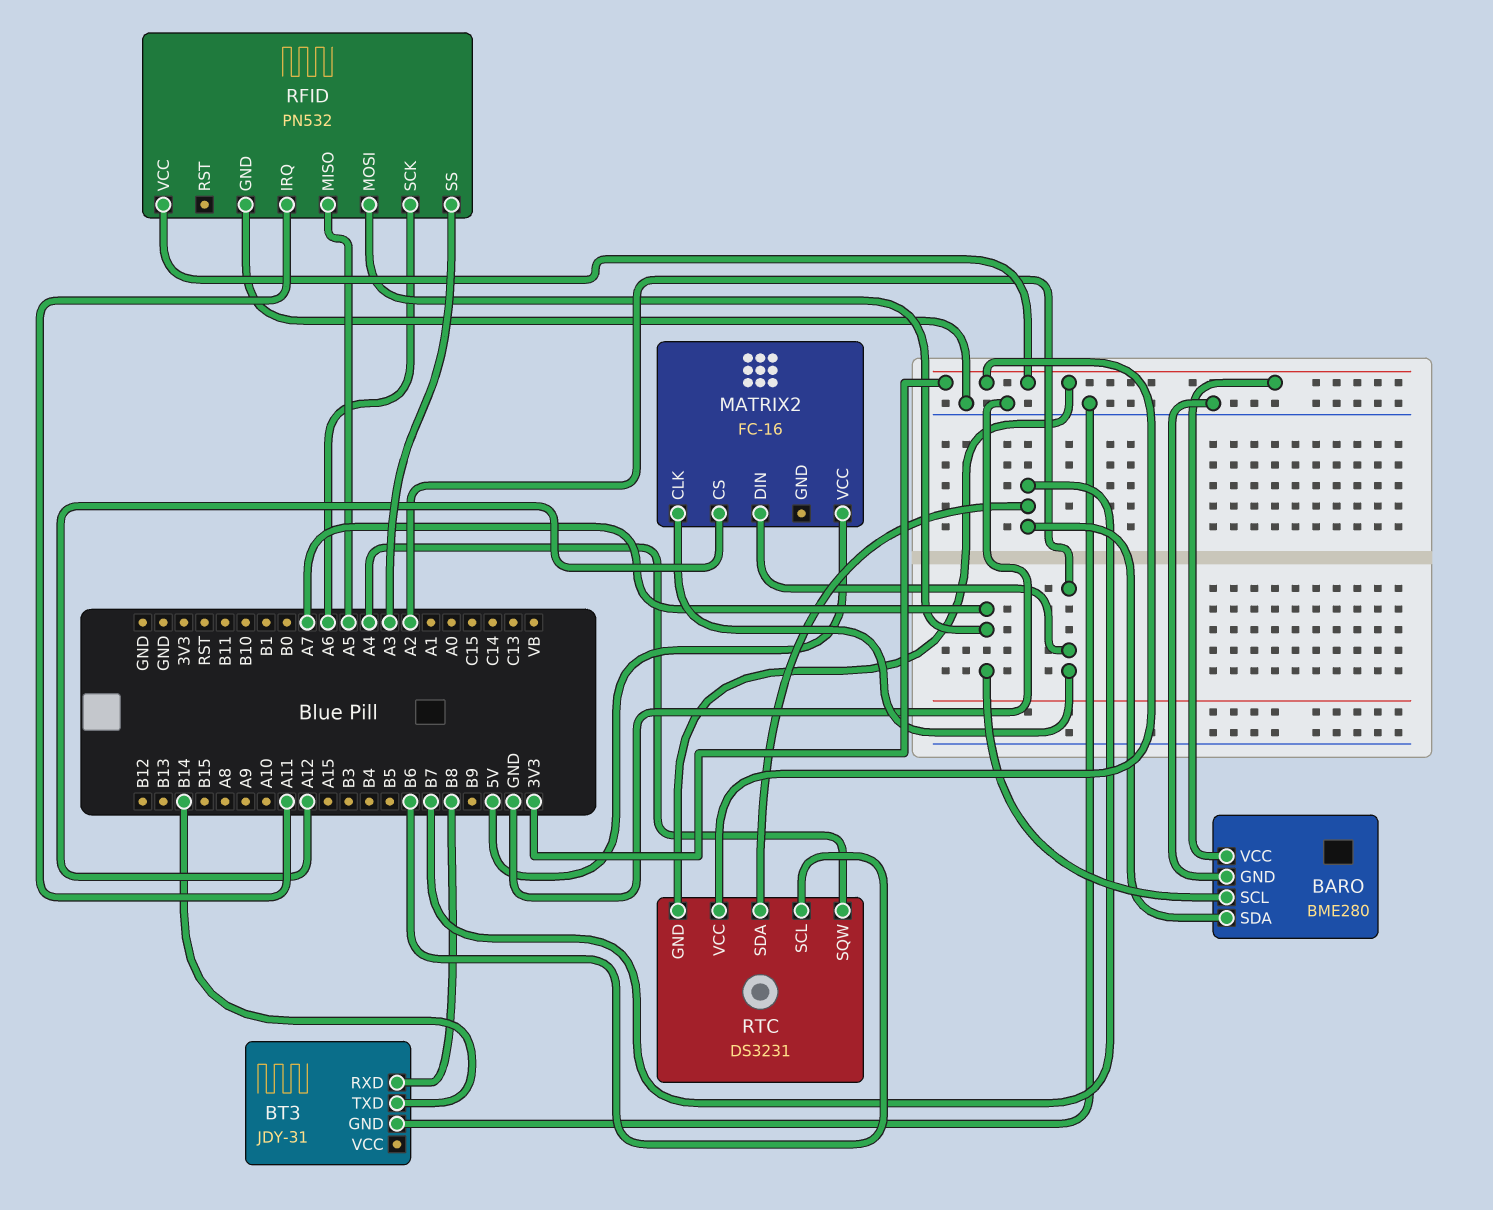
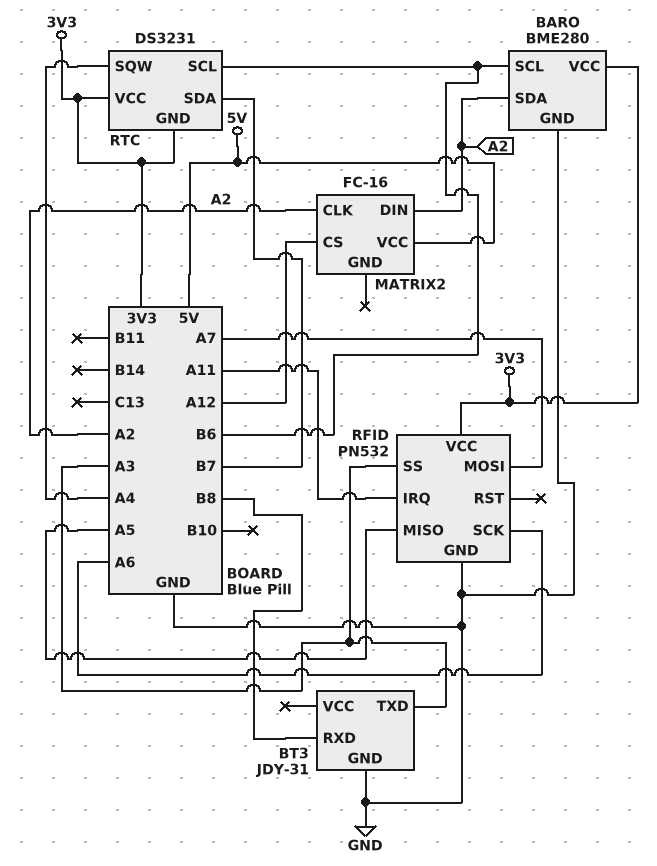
BARO pin SCL: A7 -> B6
BARO pin SDA: B7 -> A2
BT3 pin TXD: B14 -> A3

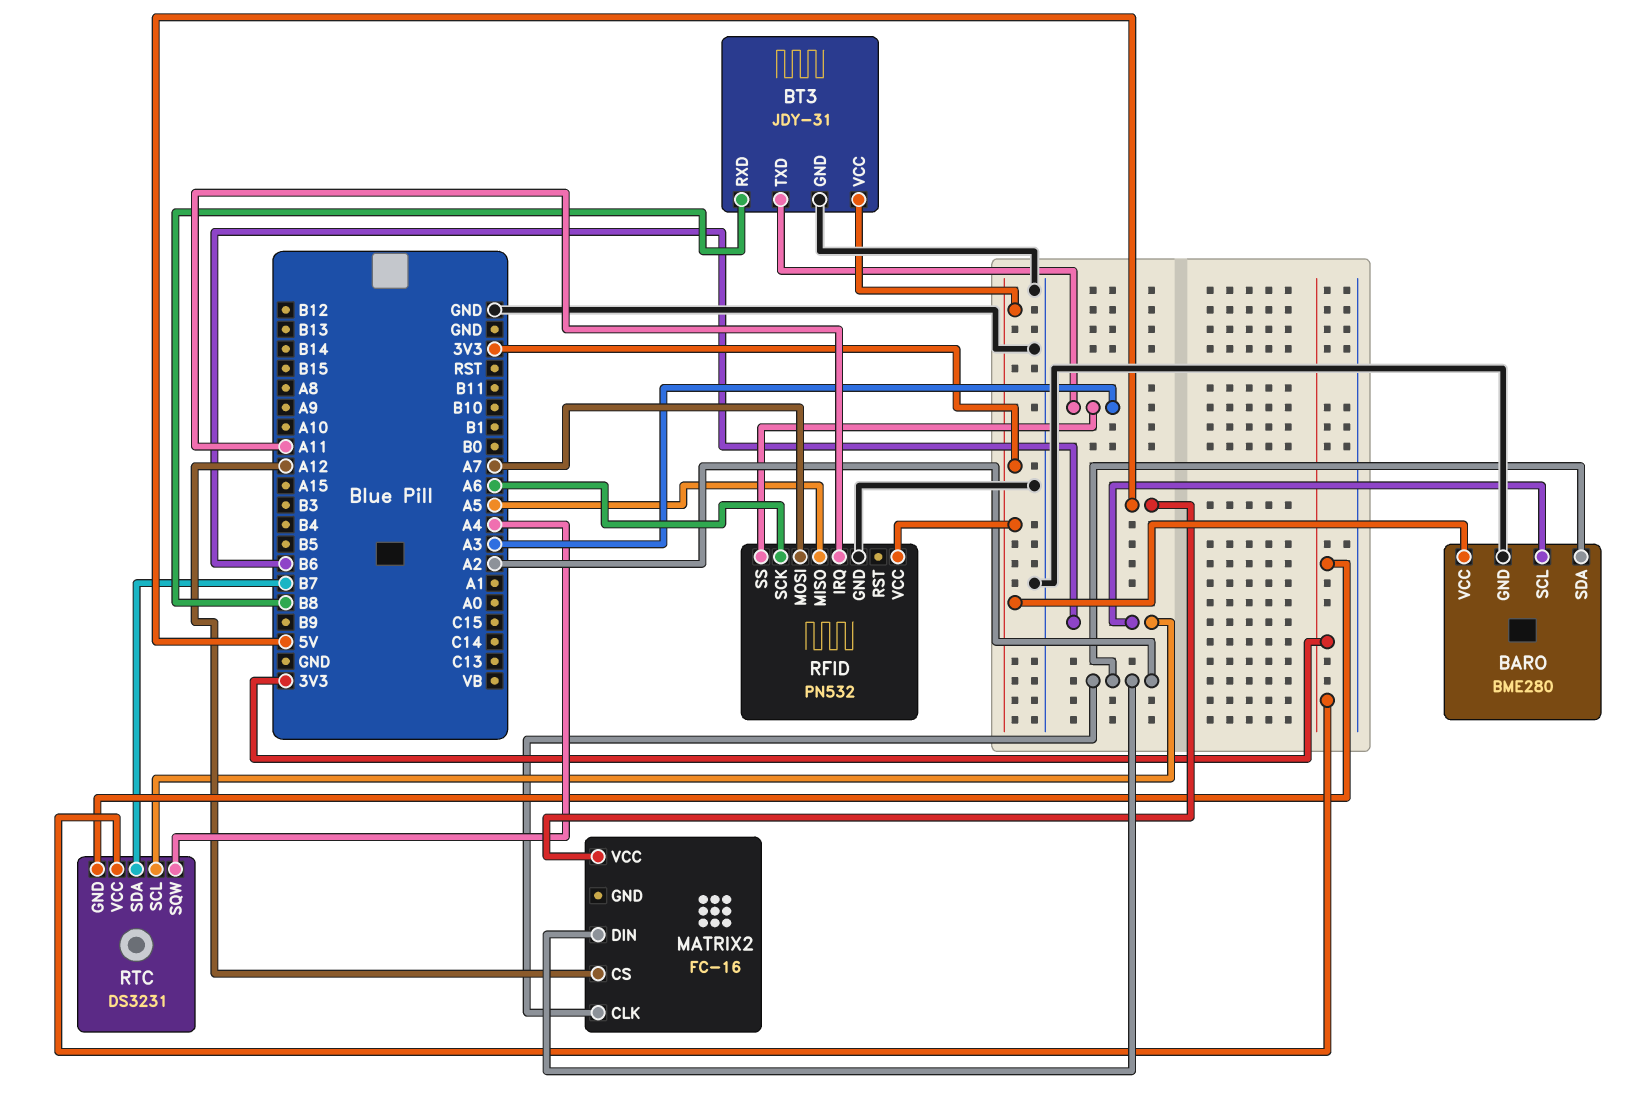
BT3 pin VCC: none -> 3V3

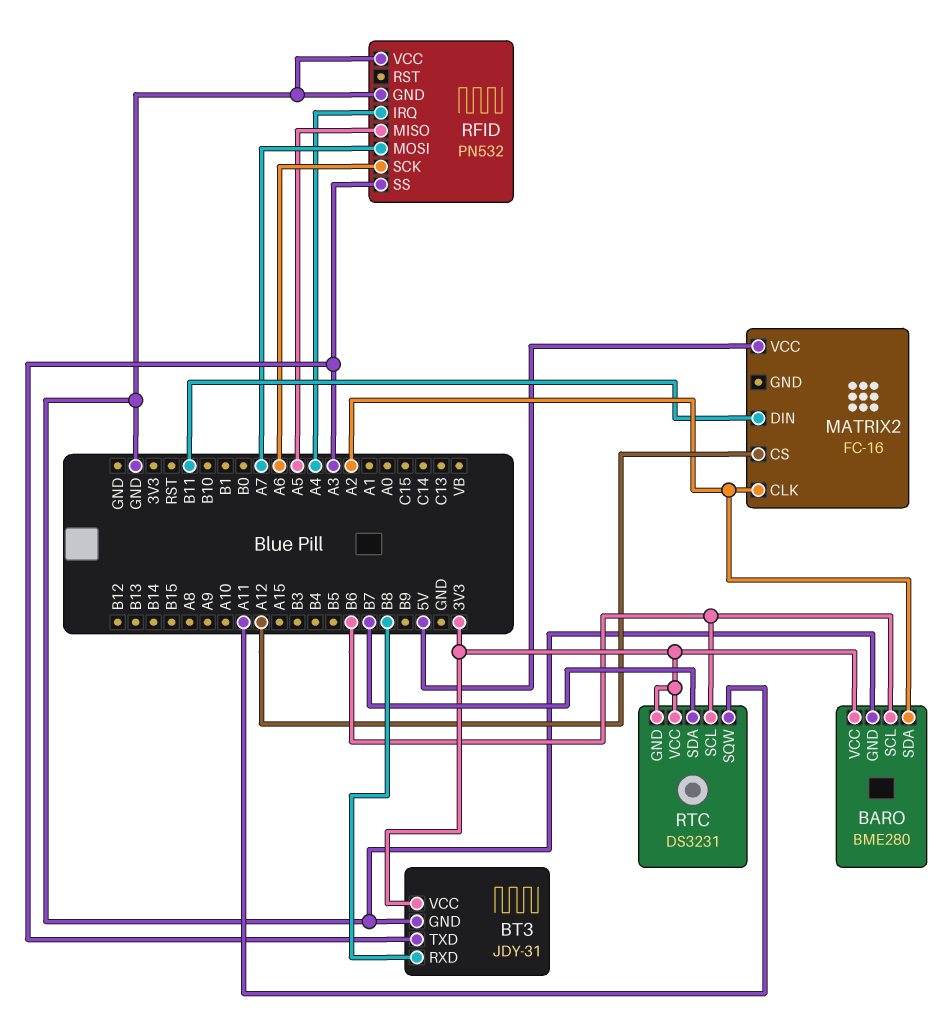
MATRIX2 pin DIN: A2 -> B11
RFID pin IRQ: A11 -> A4
RFID pin VCC: 3V3 -> GND
RTC pin SQW: A4 -> A11

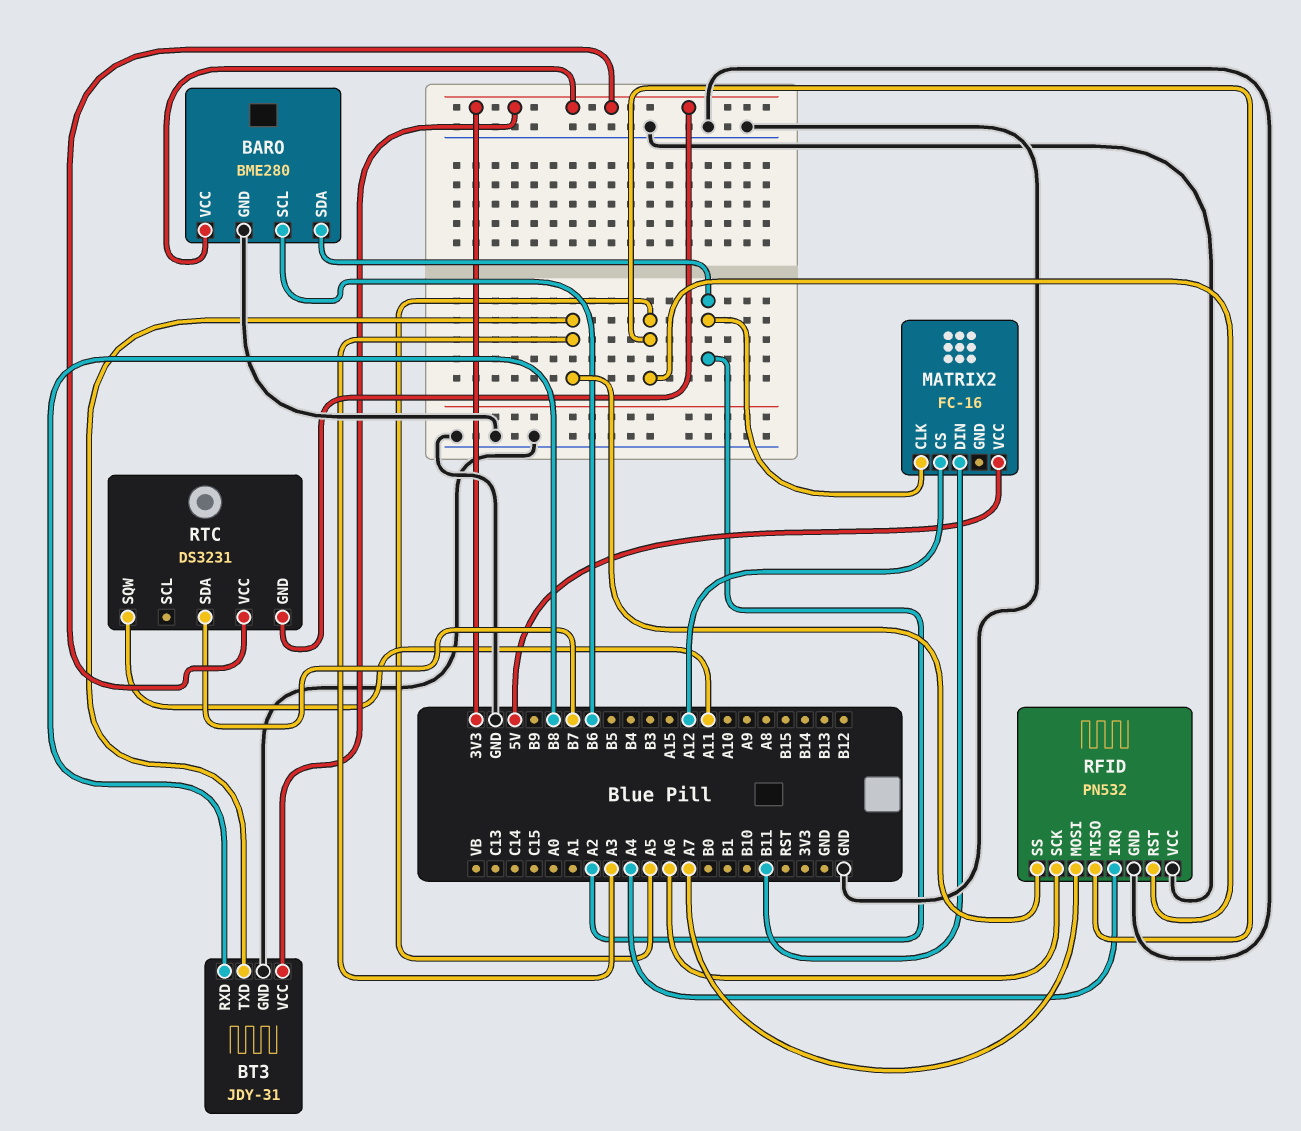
RFID pin RST: none -> A5
RTC pin SCL: B6 -> none

